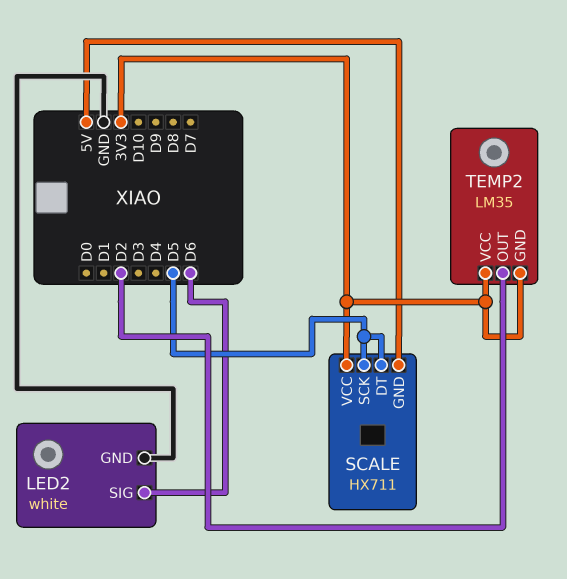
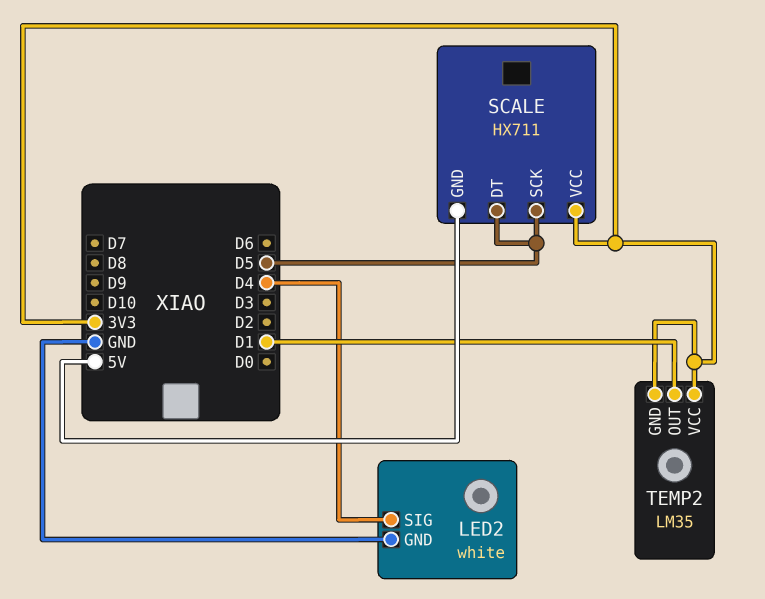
LED2 pin SIG: D6 -> D4
TEMP2 pin OUT: D2 -> D1

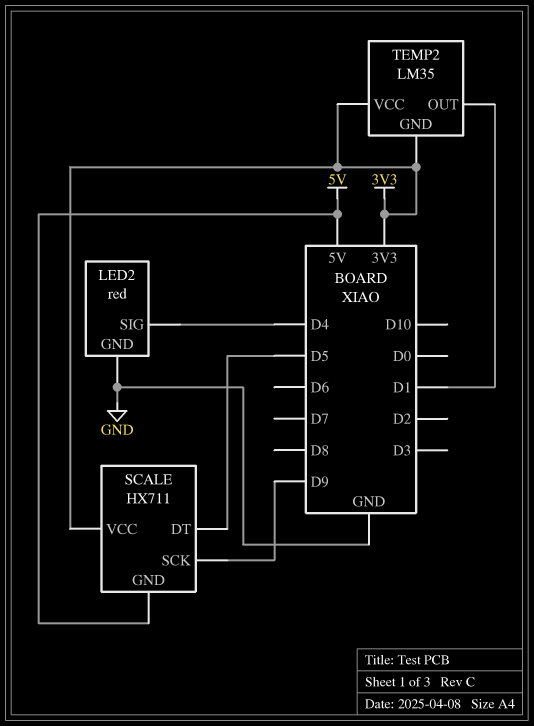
LED2: white -> red
SCALE pin SCK: D5 -> D9

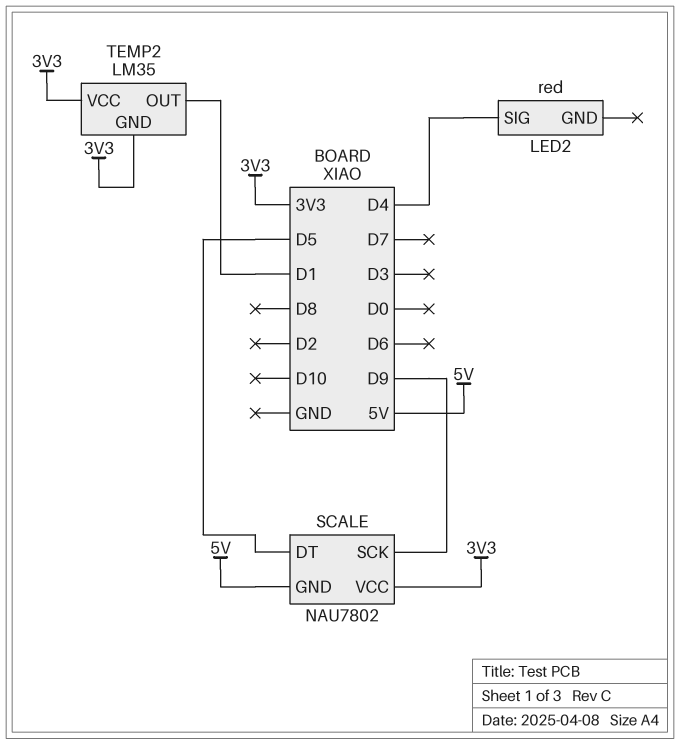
LED2 pin GND: GND -> none
SCALE: HX711 -> NAU7802

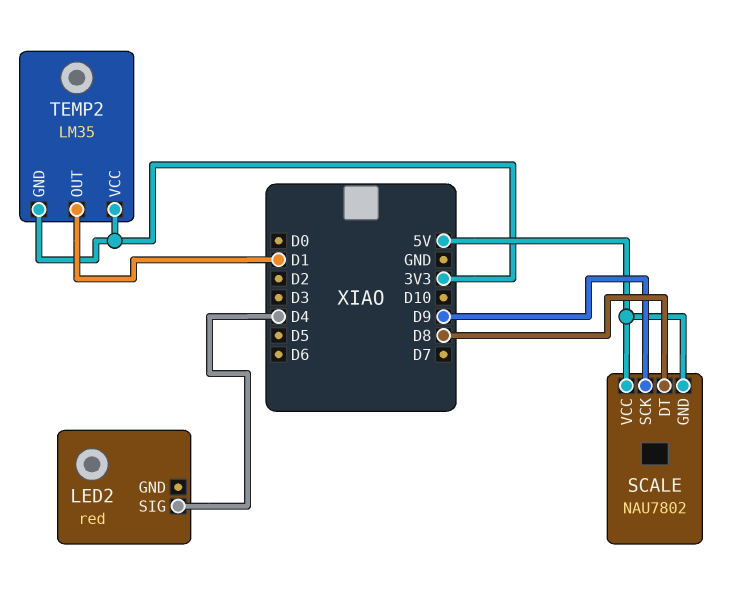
SCALE pin DT: D5 -> D8
SCALE pin VCC: 3V3 -> 5V

